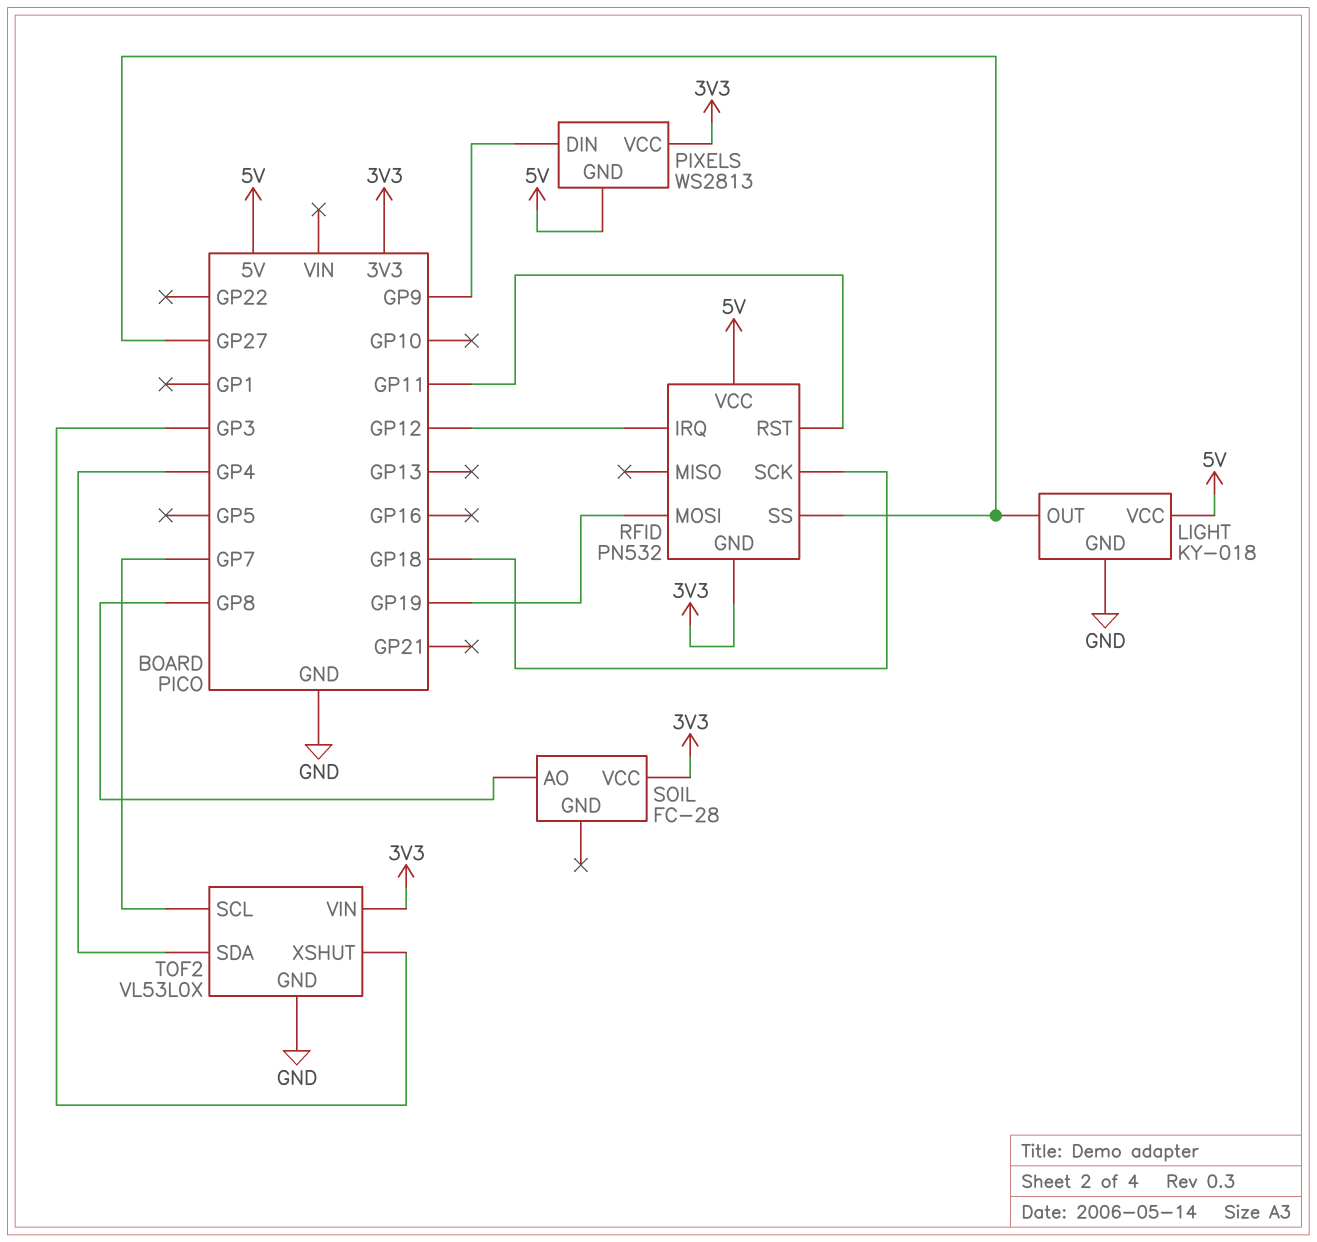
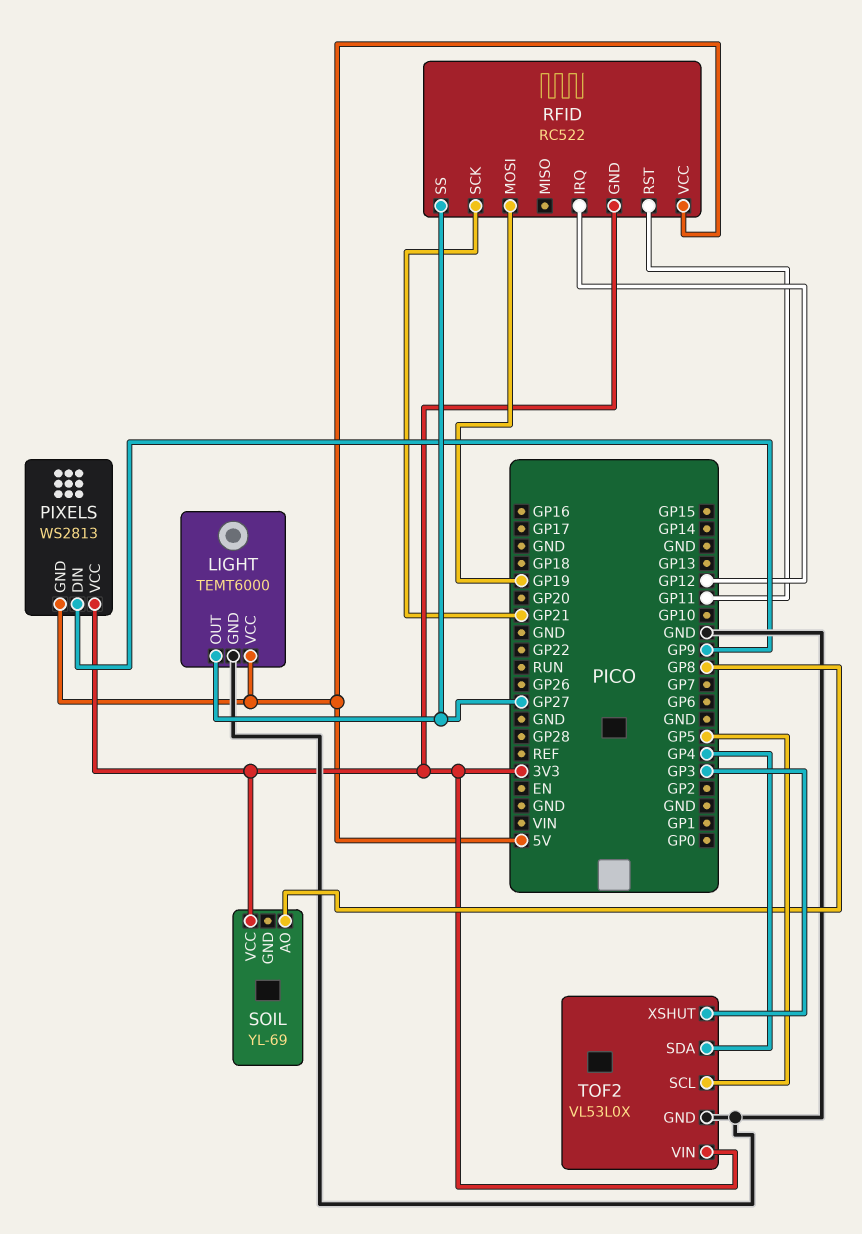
LIGHT: KY-018 -> TEMT6000
RFID: PN532 -> RC522
RFID pin SCK: GP18 -> GP21
SOIL: FC-28 -> YL-69
TOF2 pin SCL: GP7 -> GP5

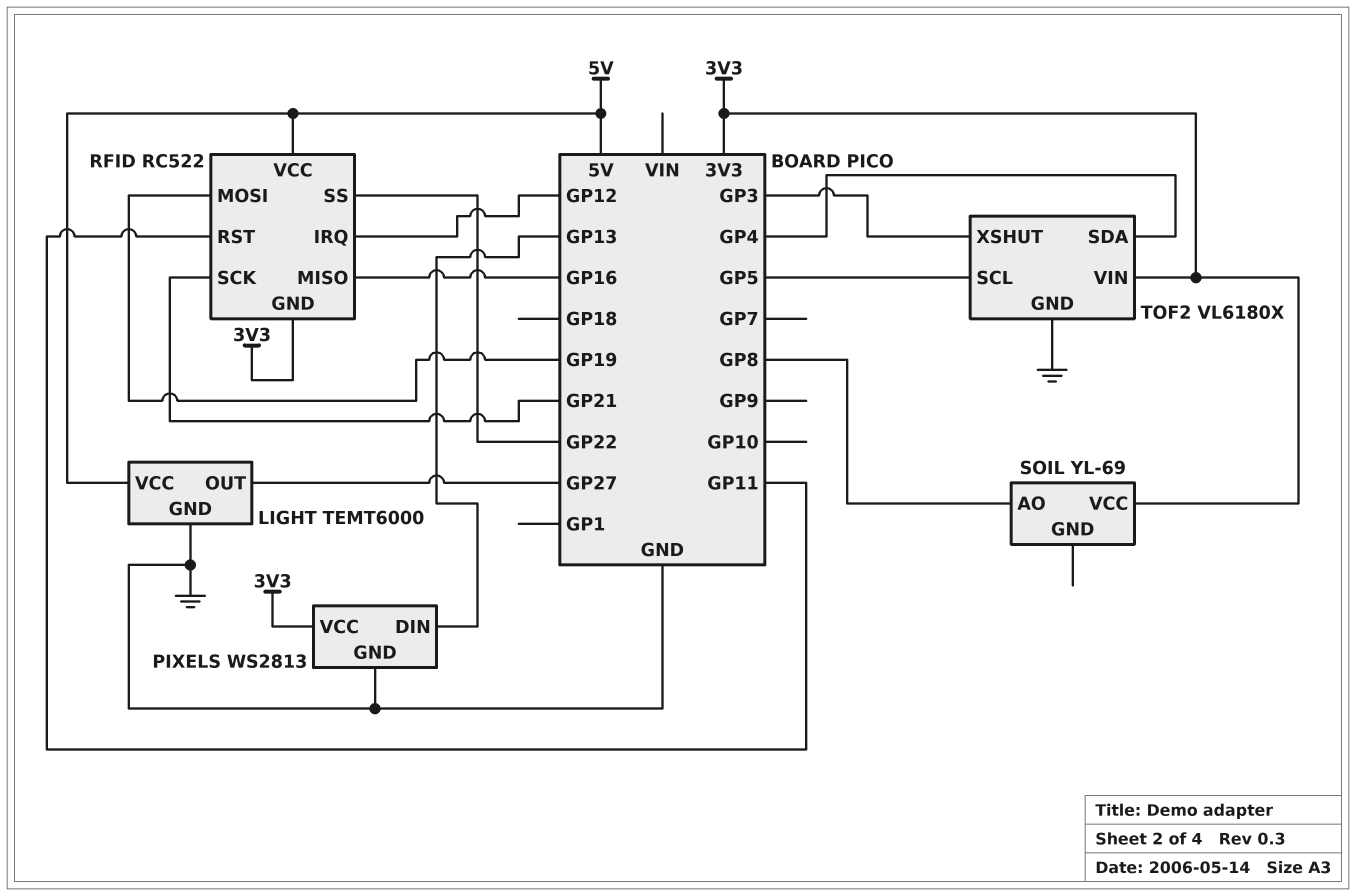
PIXELS pin DIN: GP9 -> GP13
PIXELS pin GND: 5V -> GND
RFID pin MISO: none -> GP16
RFID pin SS: GP27 -> GP22
TOF2: VL53L0X -> VL6180X

